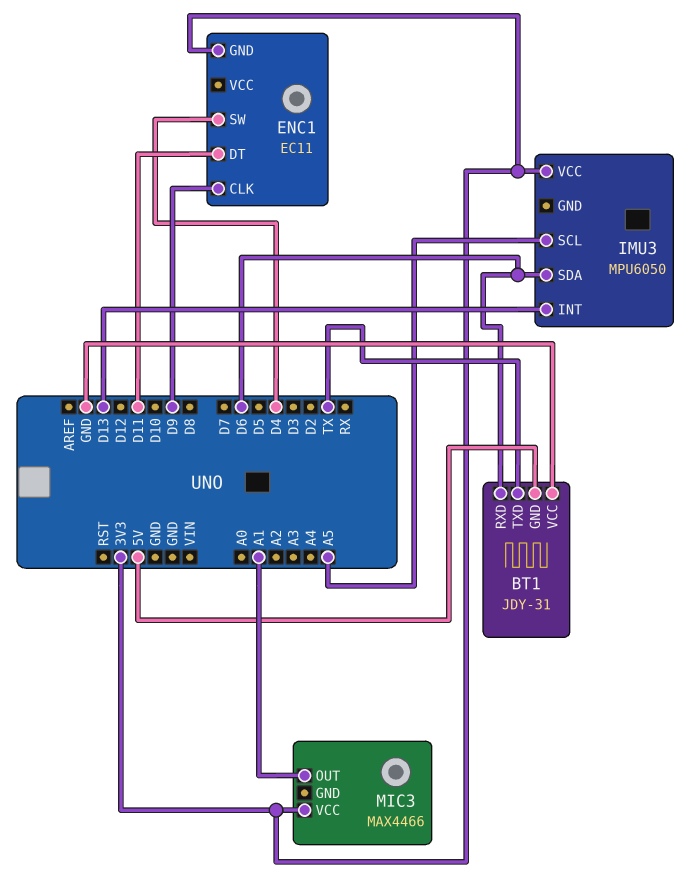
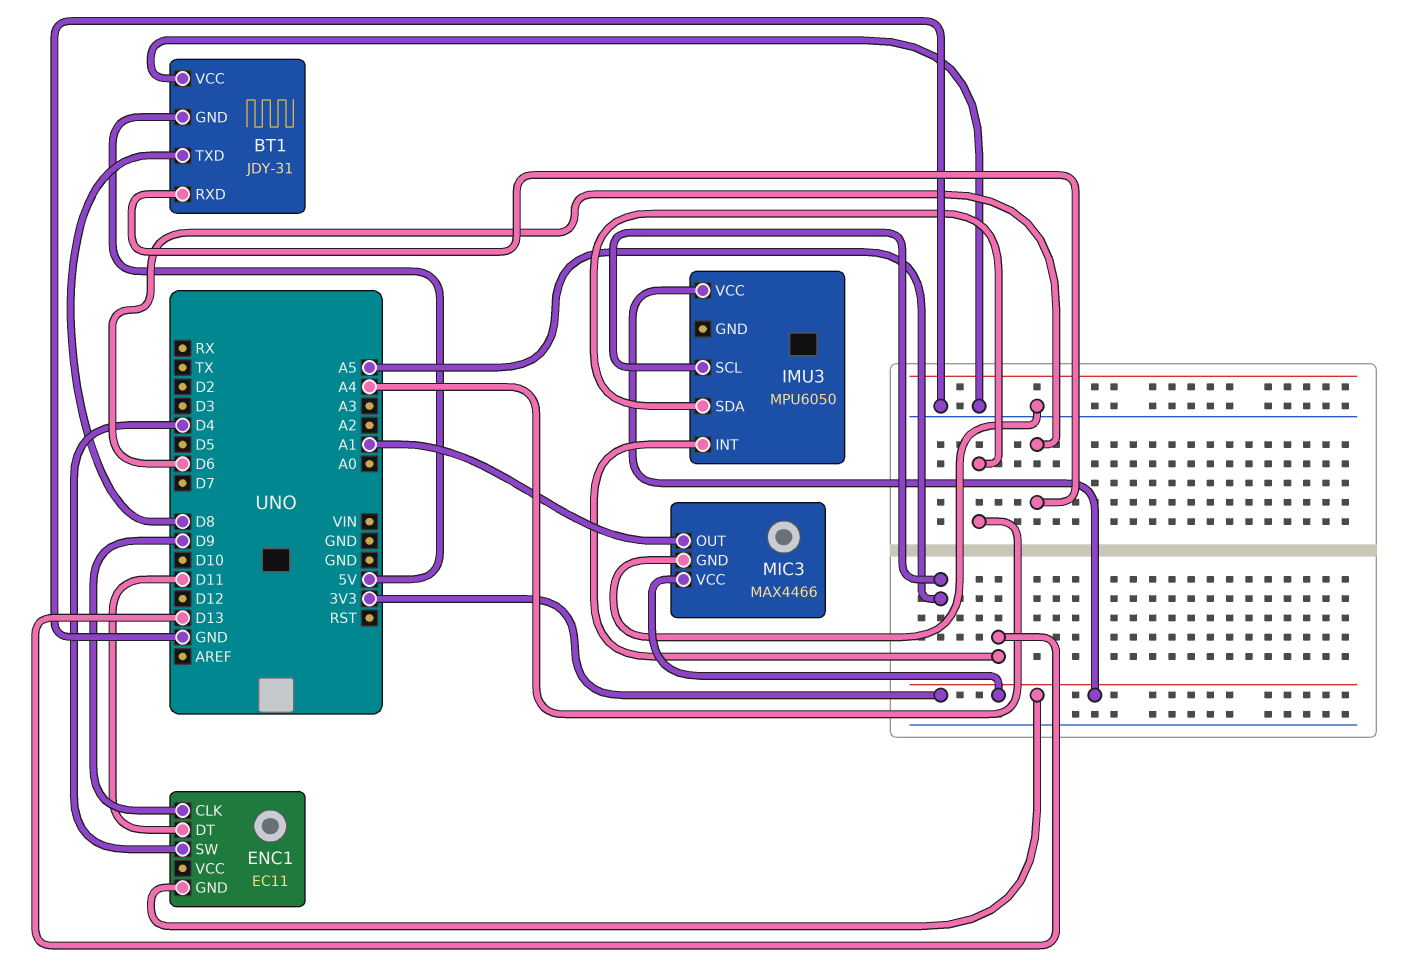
BT1 pin TXD: TX -> D8
IMU3 pin SDA: D6 -> A4
MIC3 pin GND: none -> GND

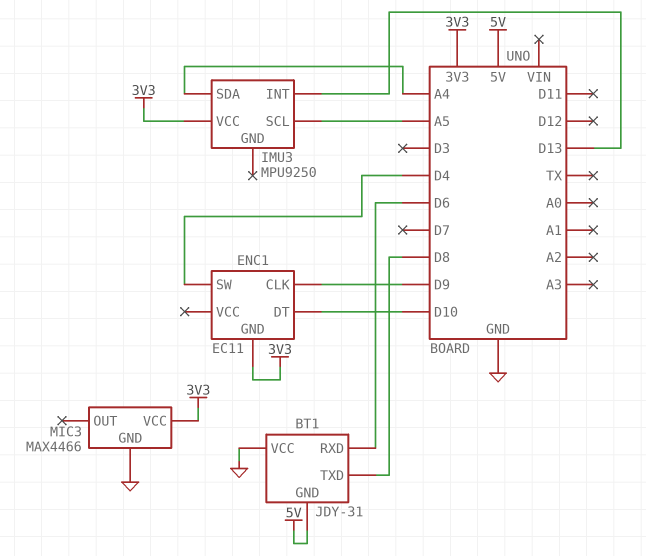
ENC1 pin DT: D11 -> D10
IMU3: MPU6050 -> MPU9250
MIC3 pin OUT: A1 -> none

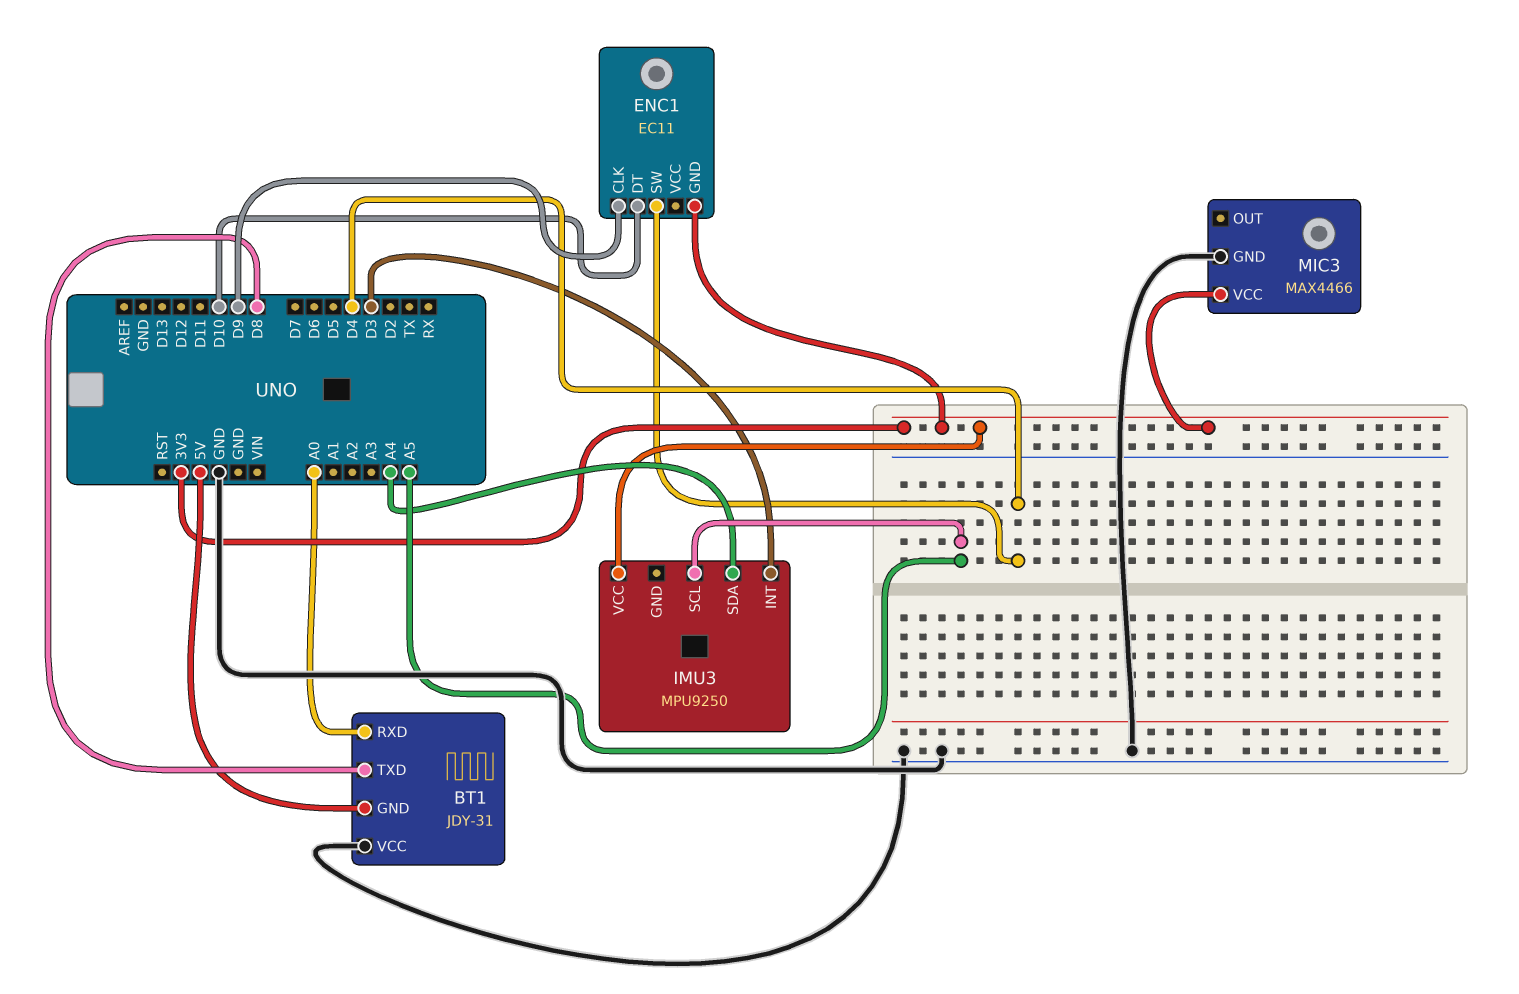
BT1 pin RXD: D6 -> A0
IMU3 pin INT: D13 -> D3

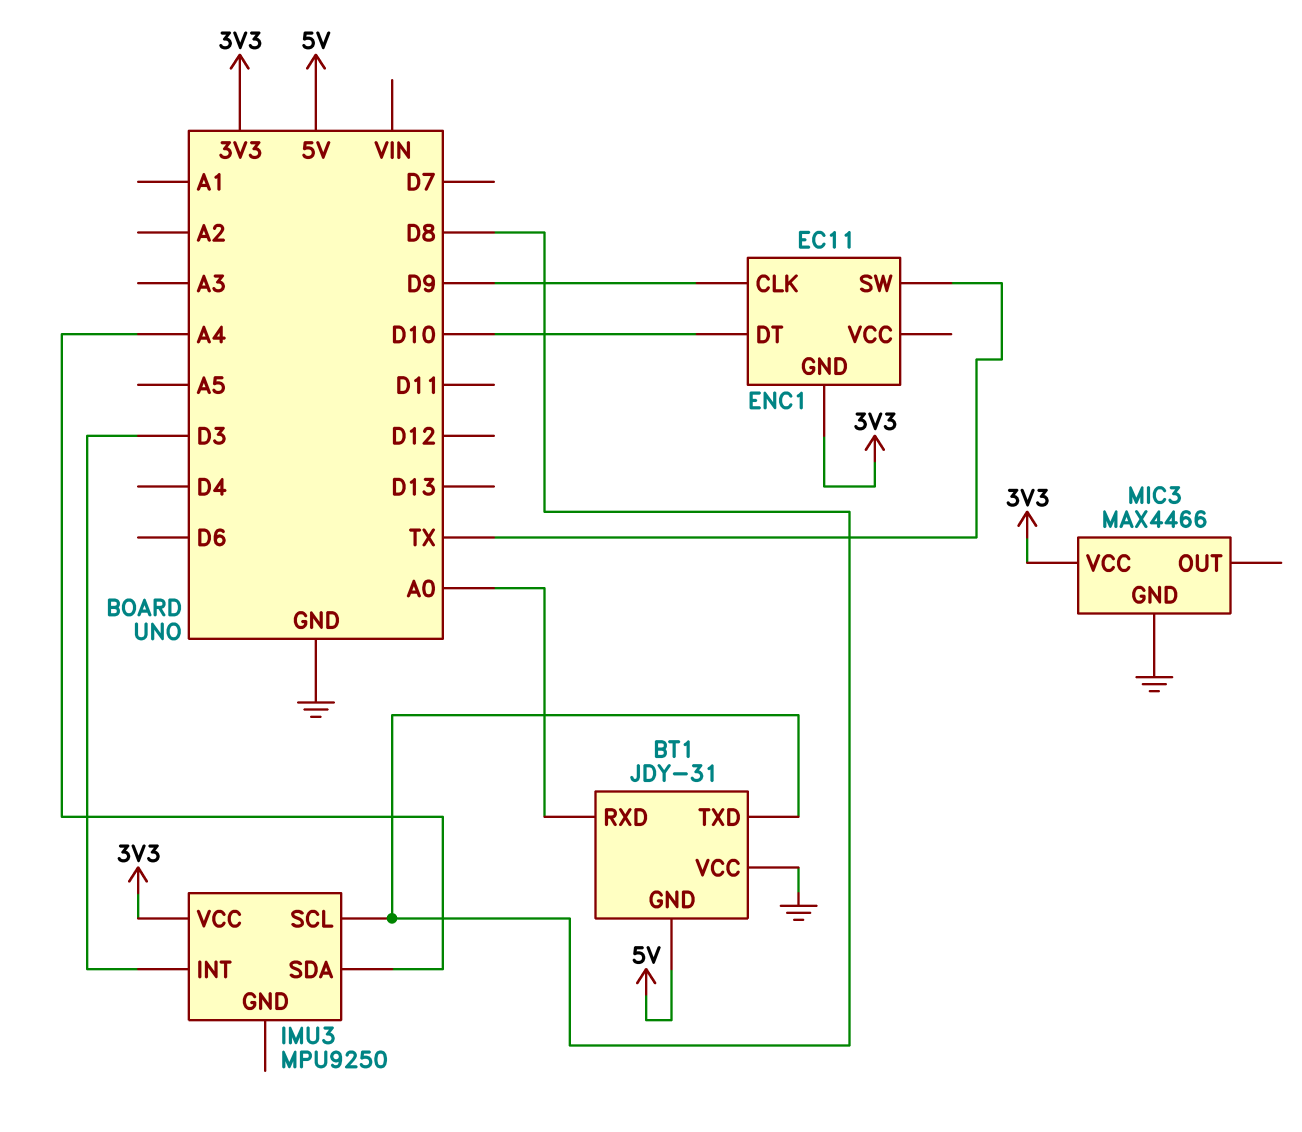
ENC1 pin SW: D4 -> TX
IMU3 pin SCL: A5 -> D8

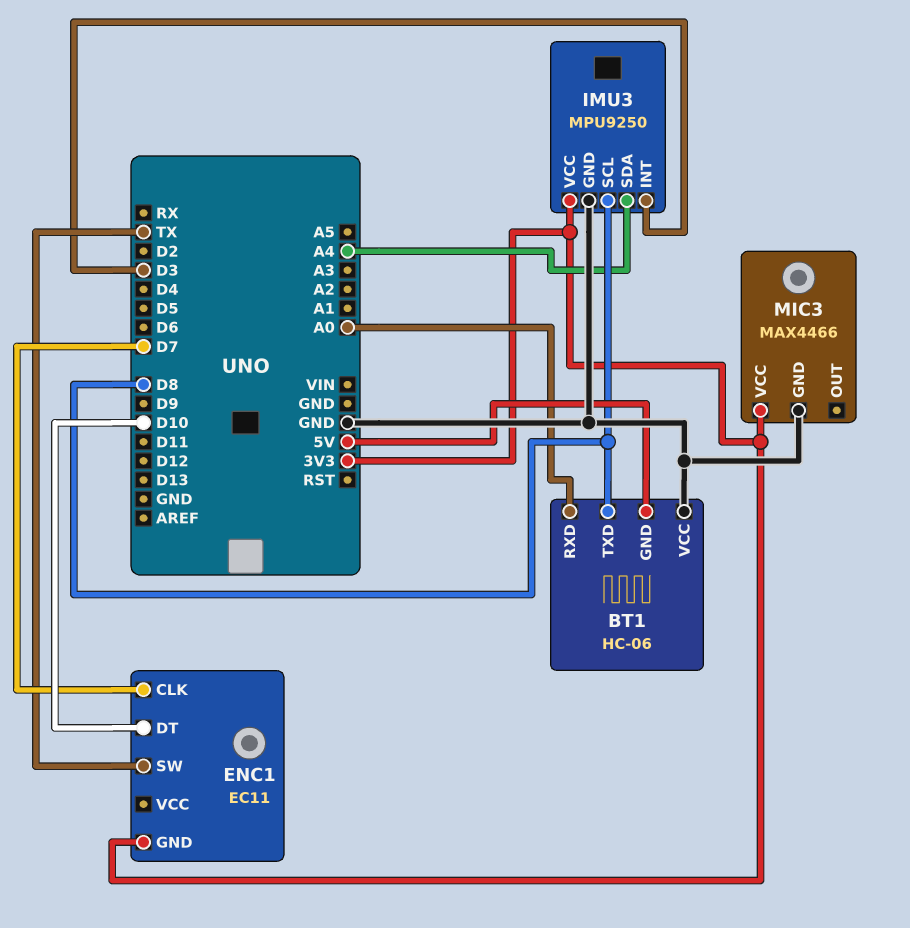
BT1: JDY-31 -> HC-06
ENC1 pin CLK: D9 -> D7
IMU3 pin GND: none -> GND

